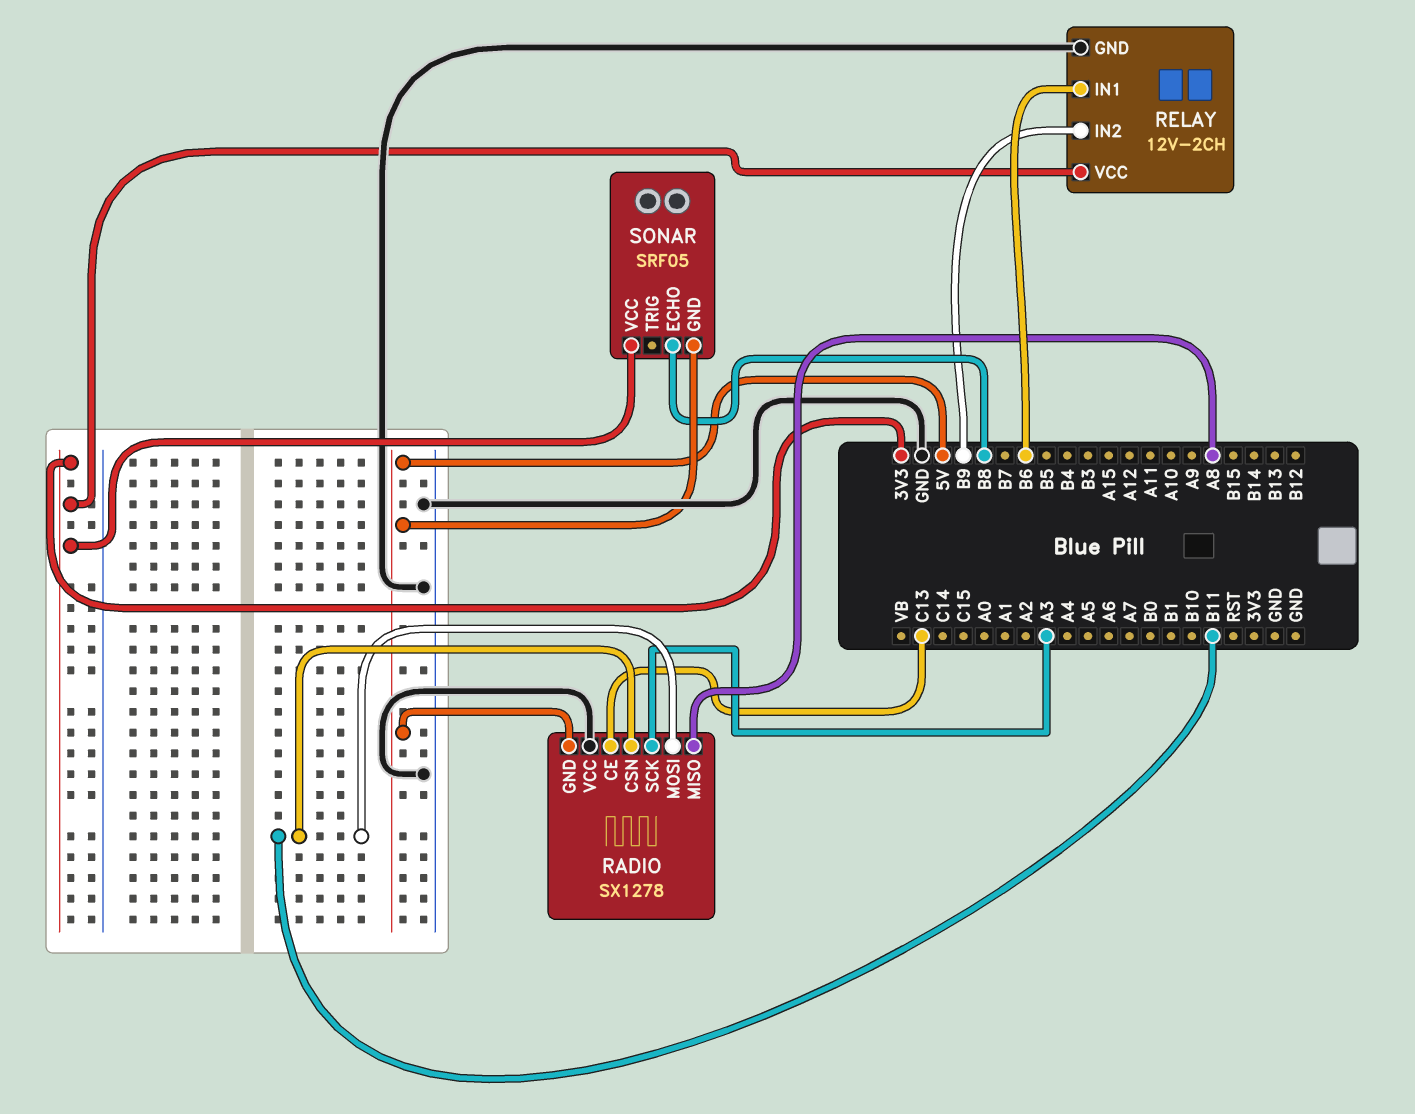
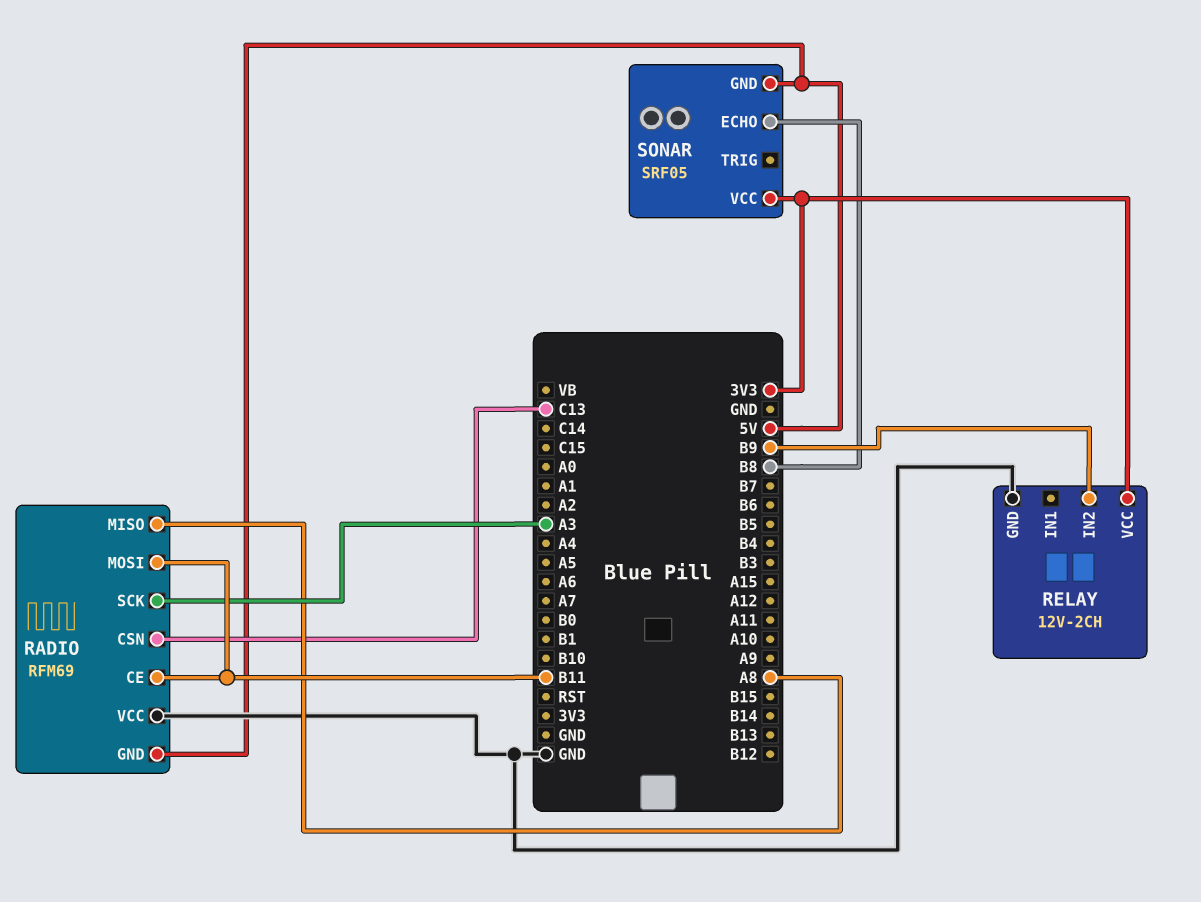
RADIO: SX1278 -> RFM69
RADIO pin CE: C13 -> B11
RADIO pin CSN: B11 -> C13
RELAY pin IN1: B6 -> none

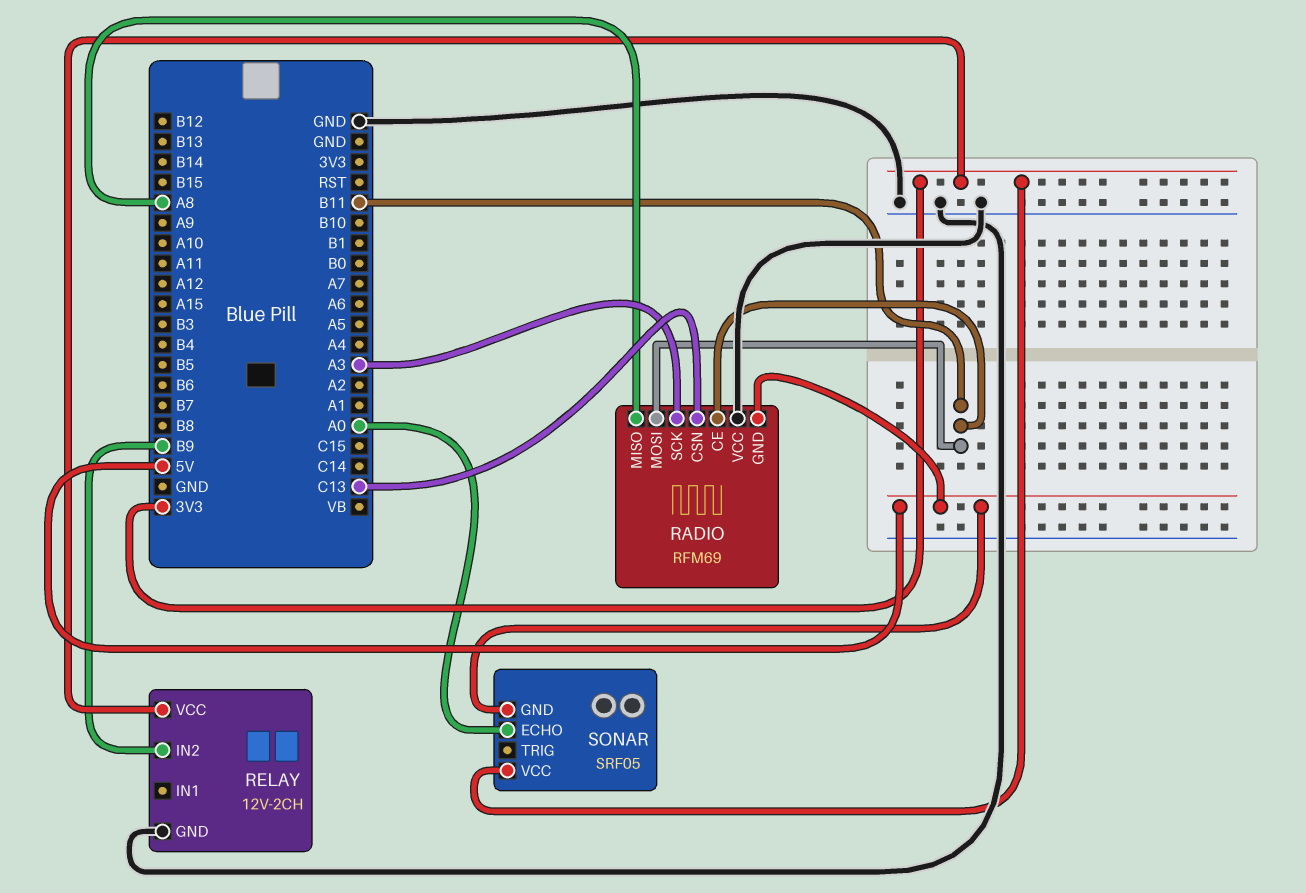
SONAR pin ECHO: B8 -> A0

